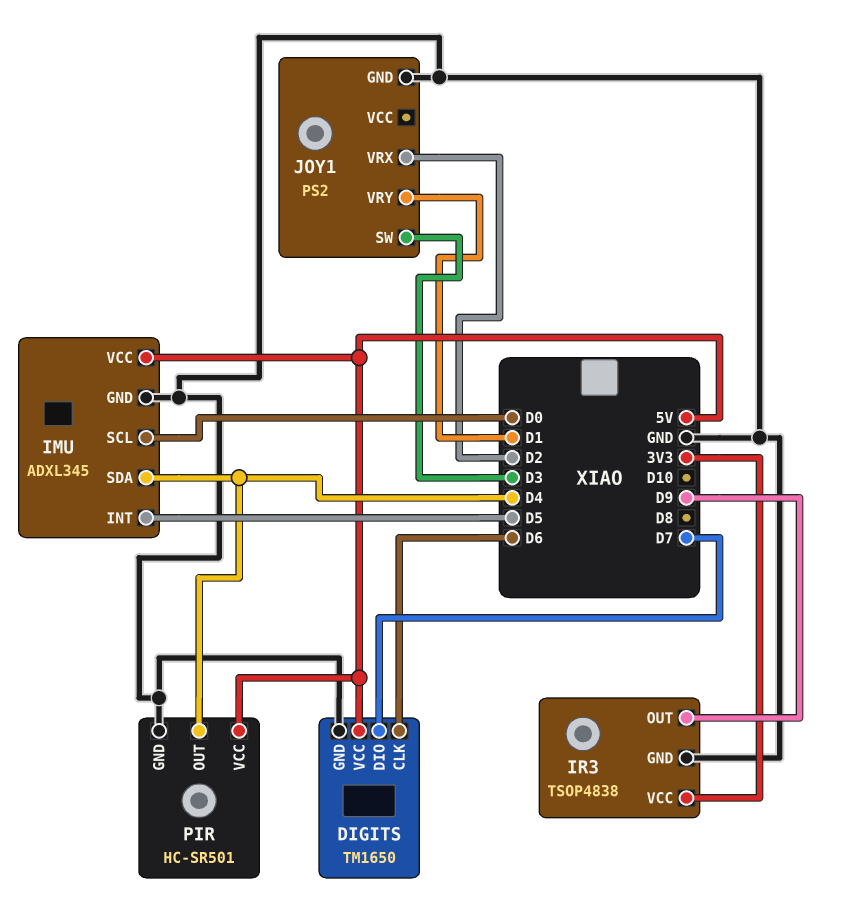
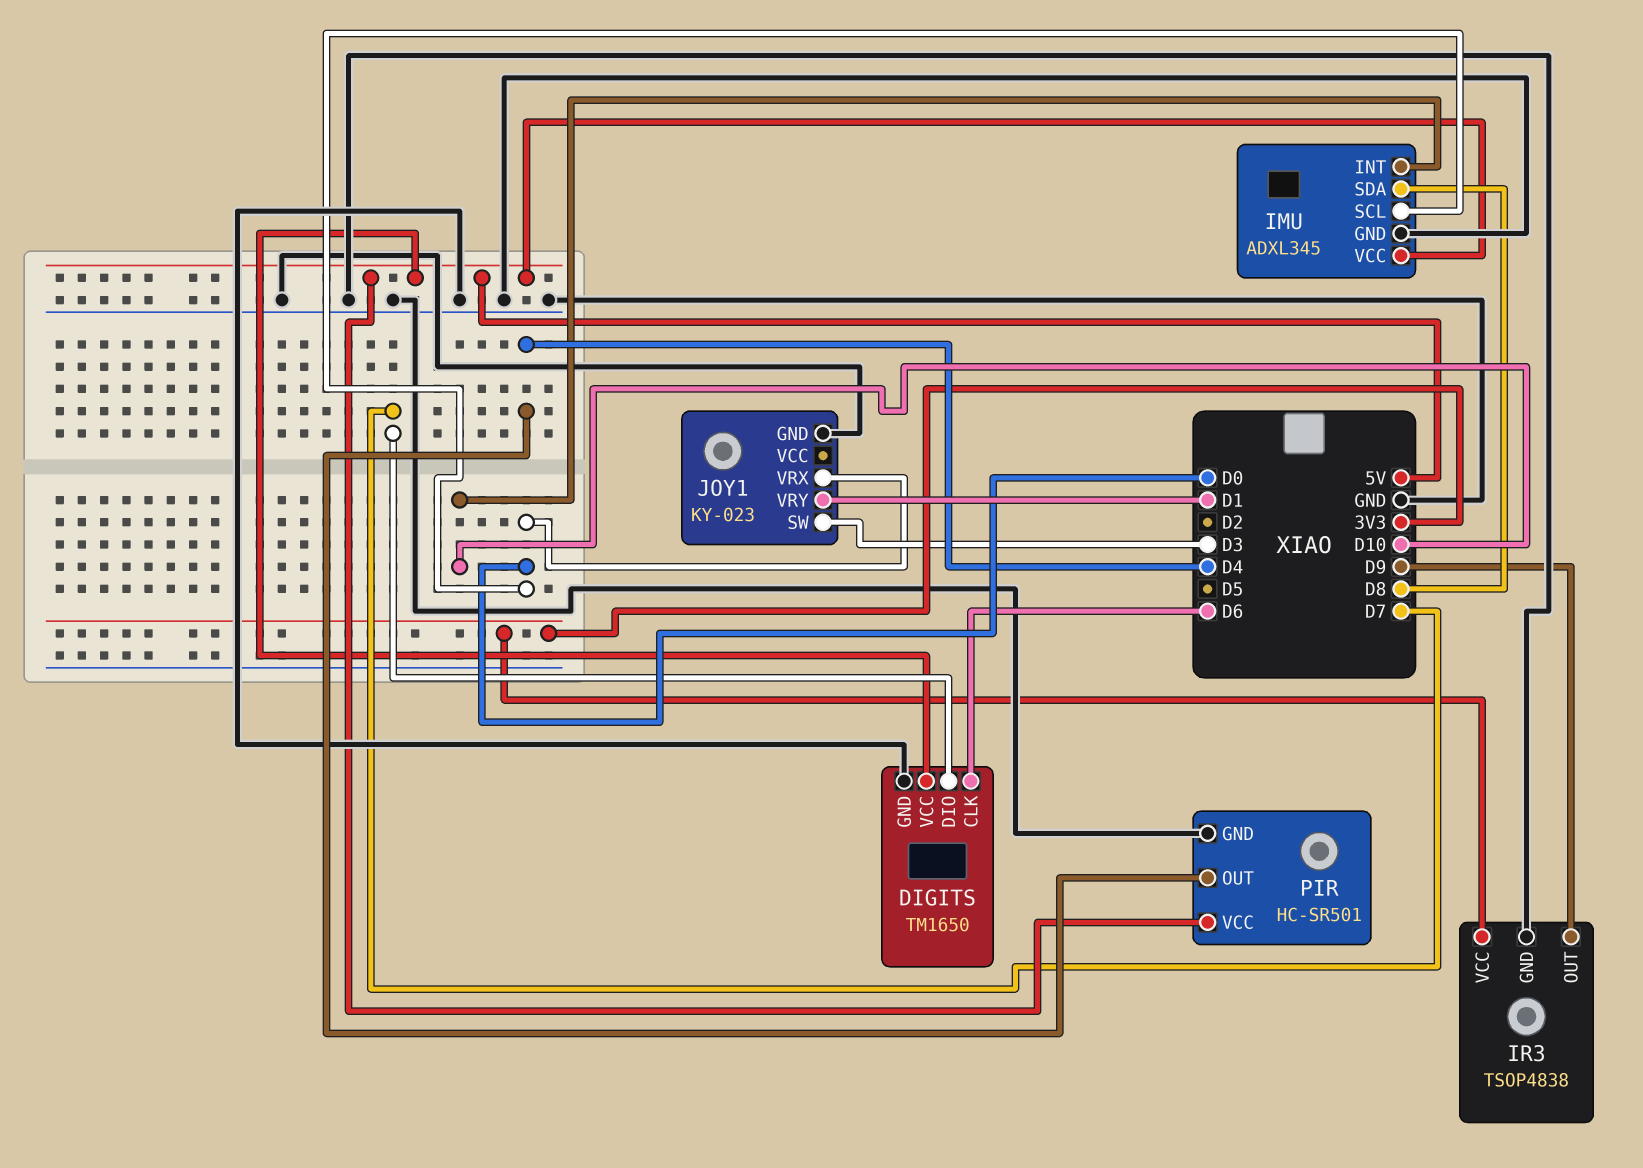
IMU pin INT: D5 -> D10
IMU pin SDA: D4 -> D8
JOY1: PS2 -> KY-023
JOY1 pin VRX: D2 -> D0

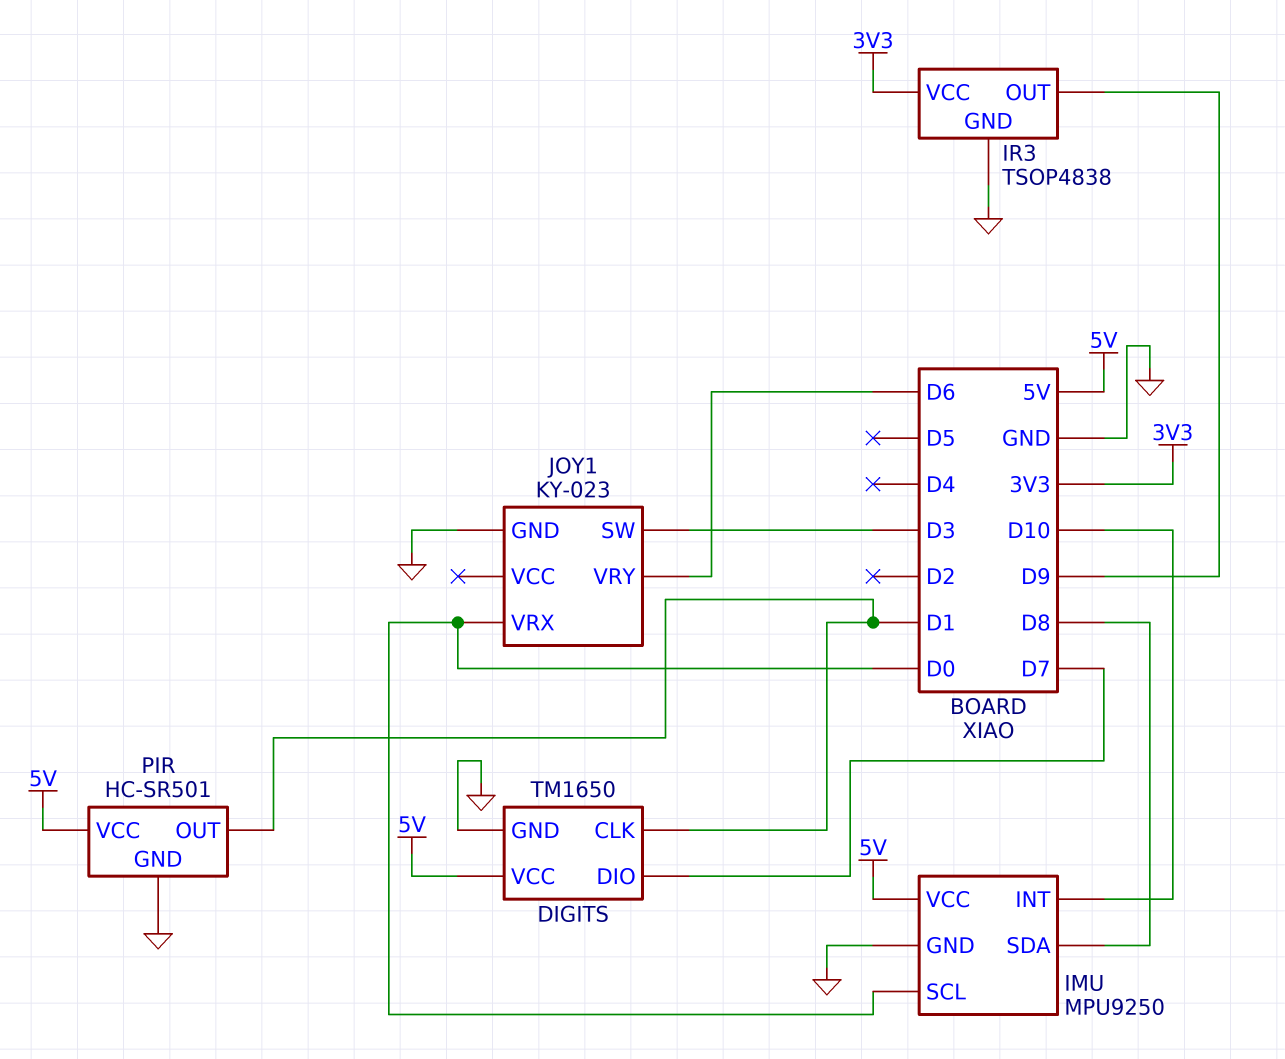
DIGITS pin CLK: D6 -> D1
IMU: ADXL345 -> MPU9250
JOY1 pin VRY: D1 -> D6
PIR pin OUT: D4 -> D1

